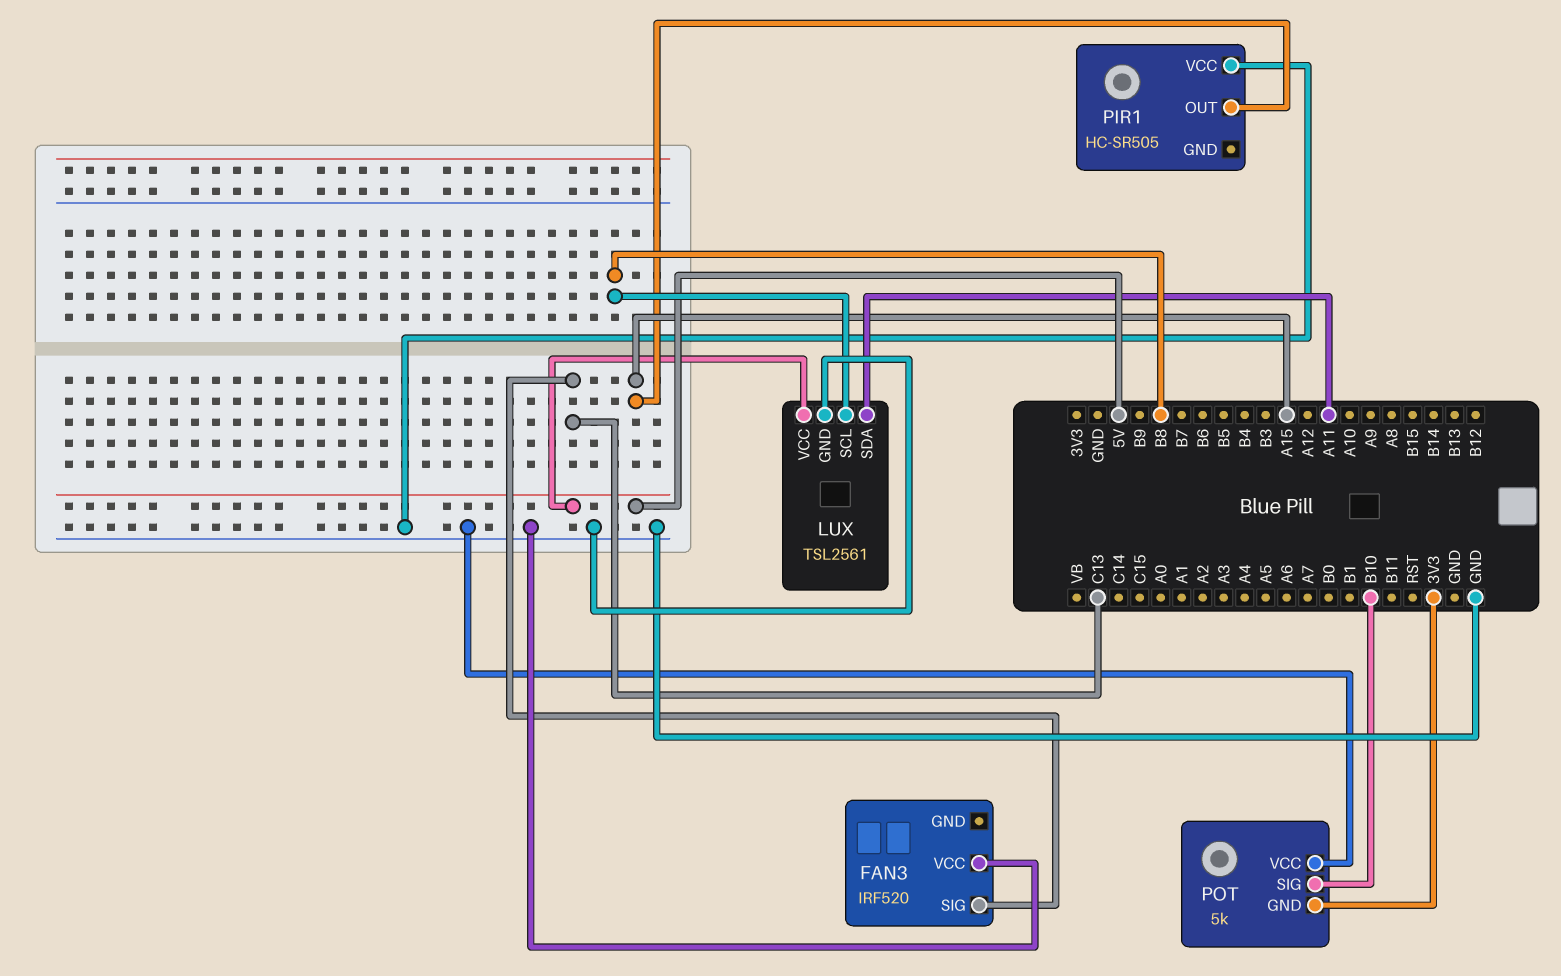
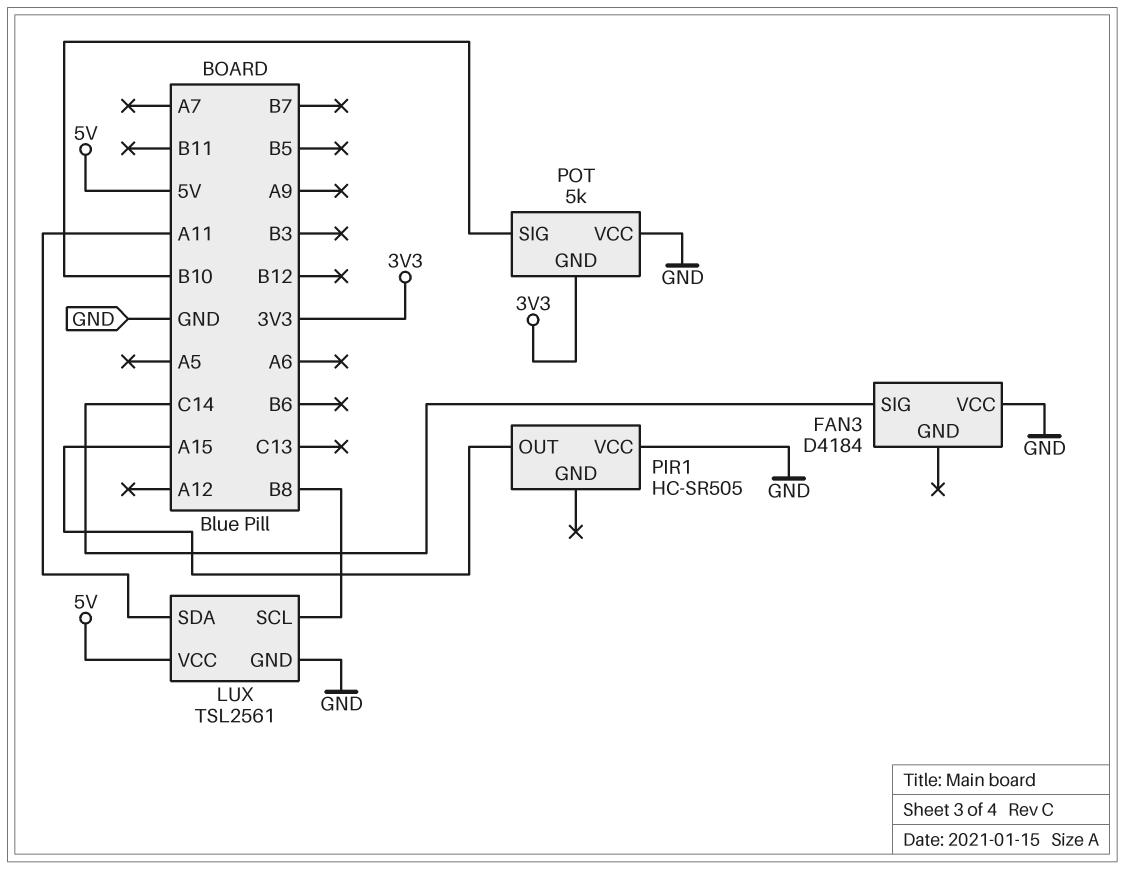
FAN3: IRF520 -> D4184
FAN3 pin SIG: C13 -> C14

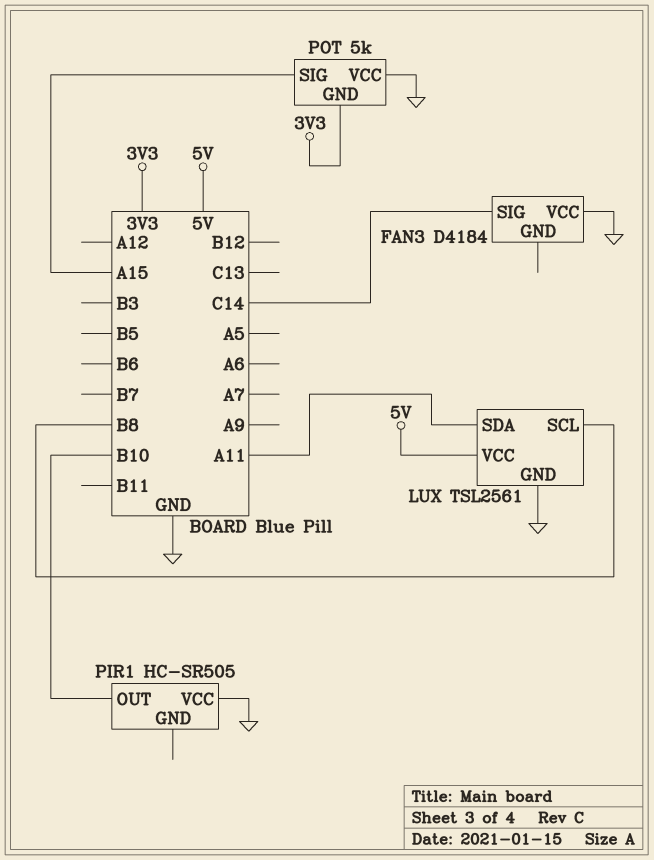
PIR1 pin OUT: A15 -> B10
POT pin SIG: B10 -> A15

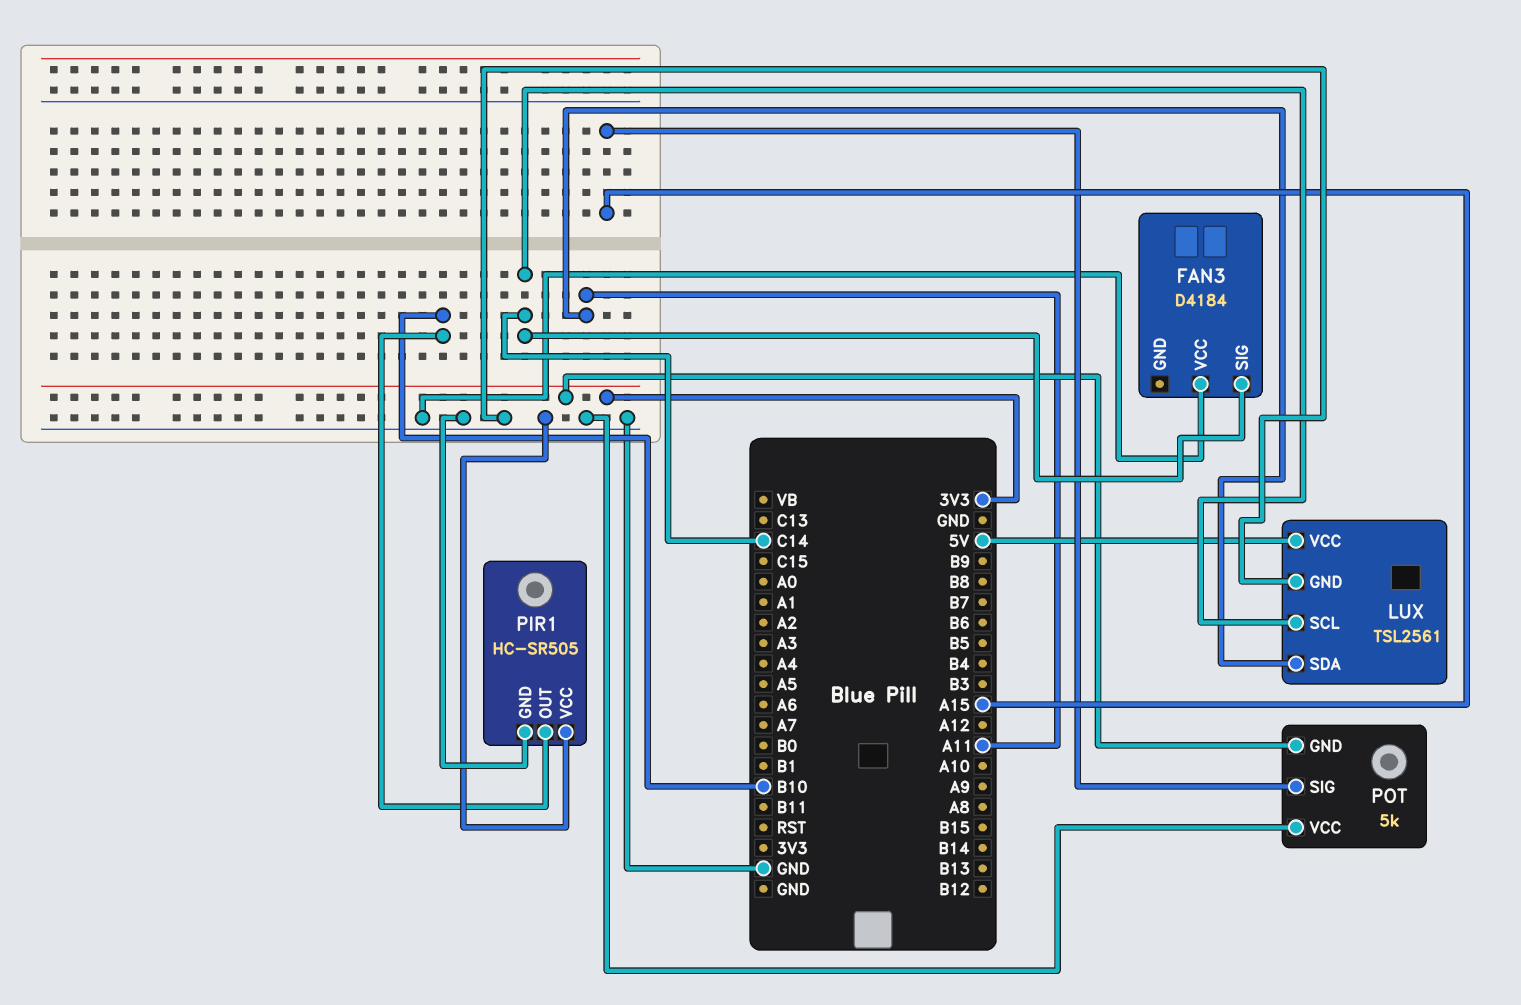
LUX pin SCL: B8 -> C14
PIR1 pin GND: none -> GND

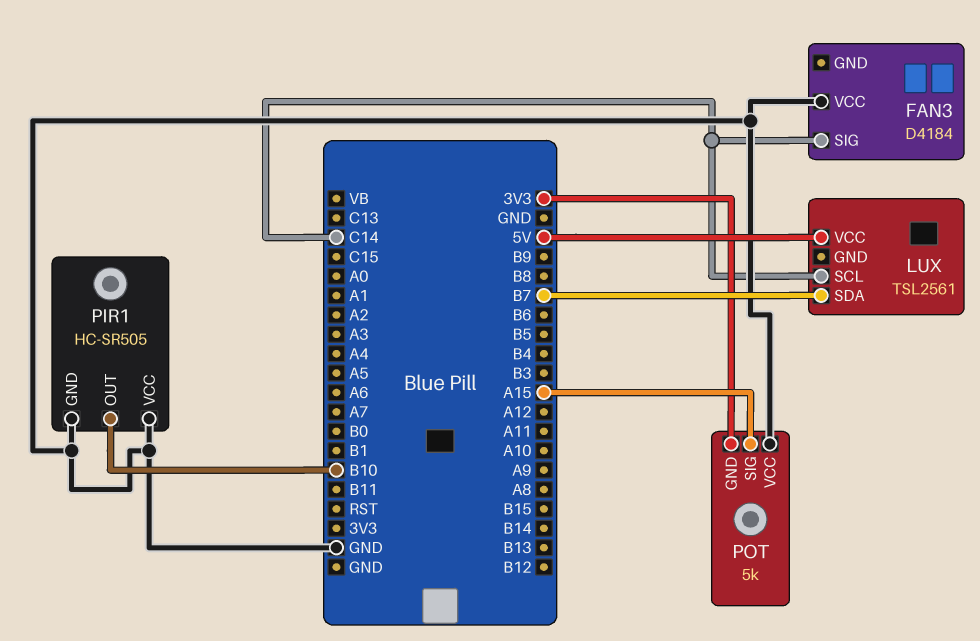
LUX pin GND: GND -> none
LUX pin SDA: A11 -> B7

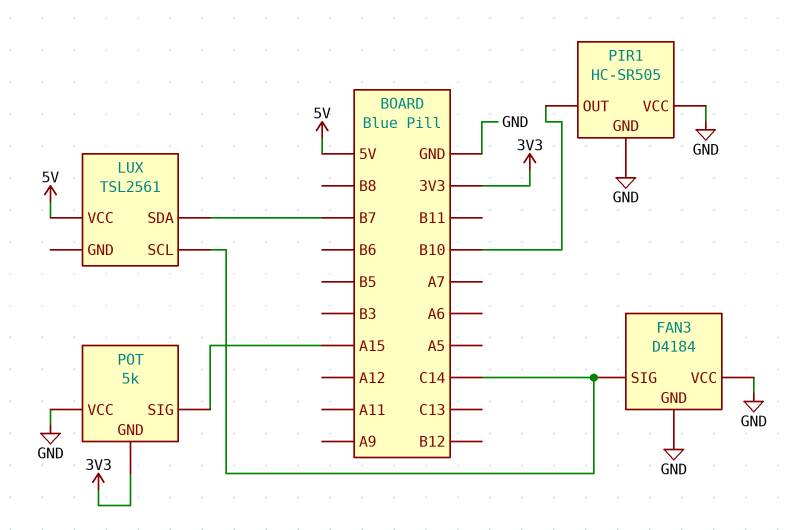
FAN3 pin GND: none -> GND

